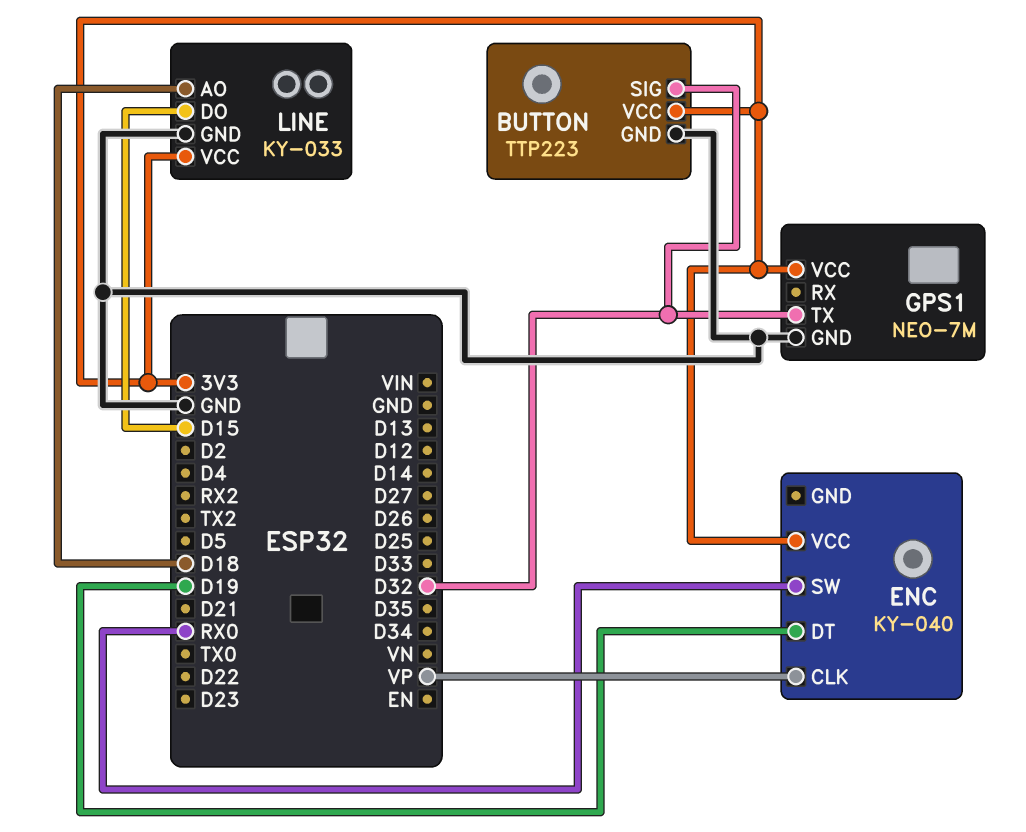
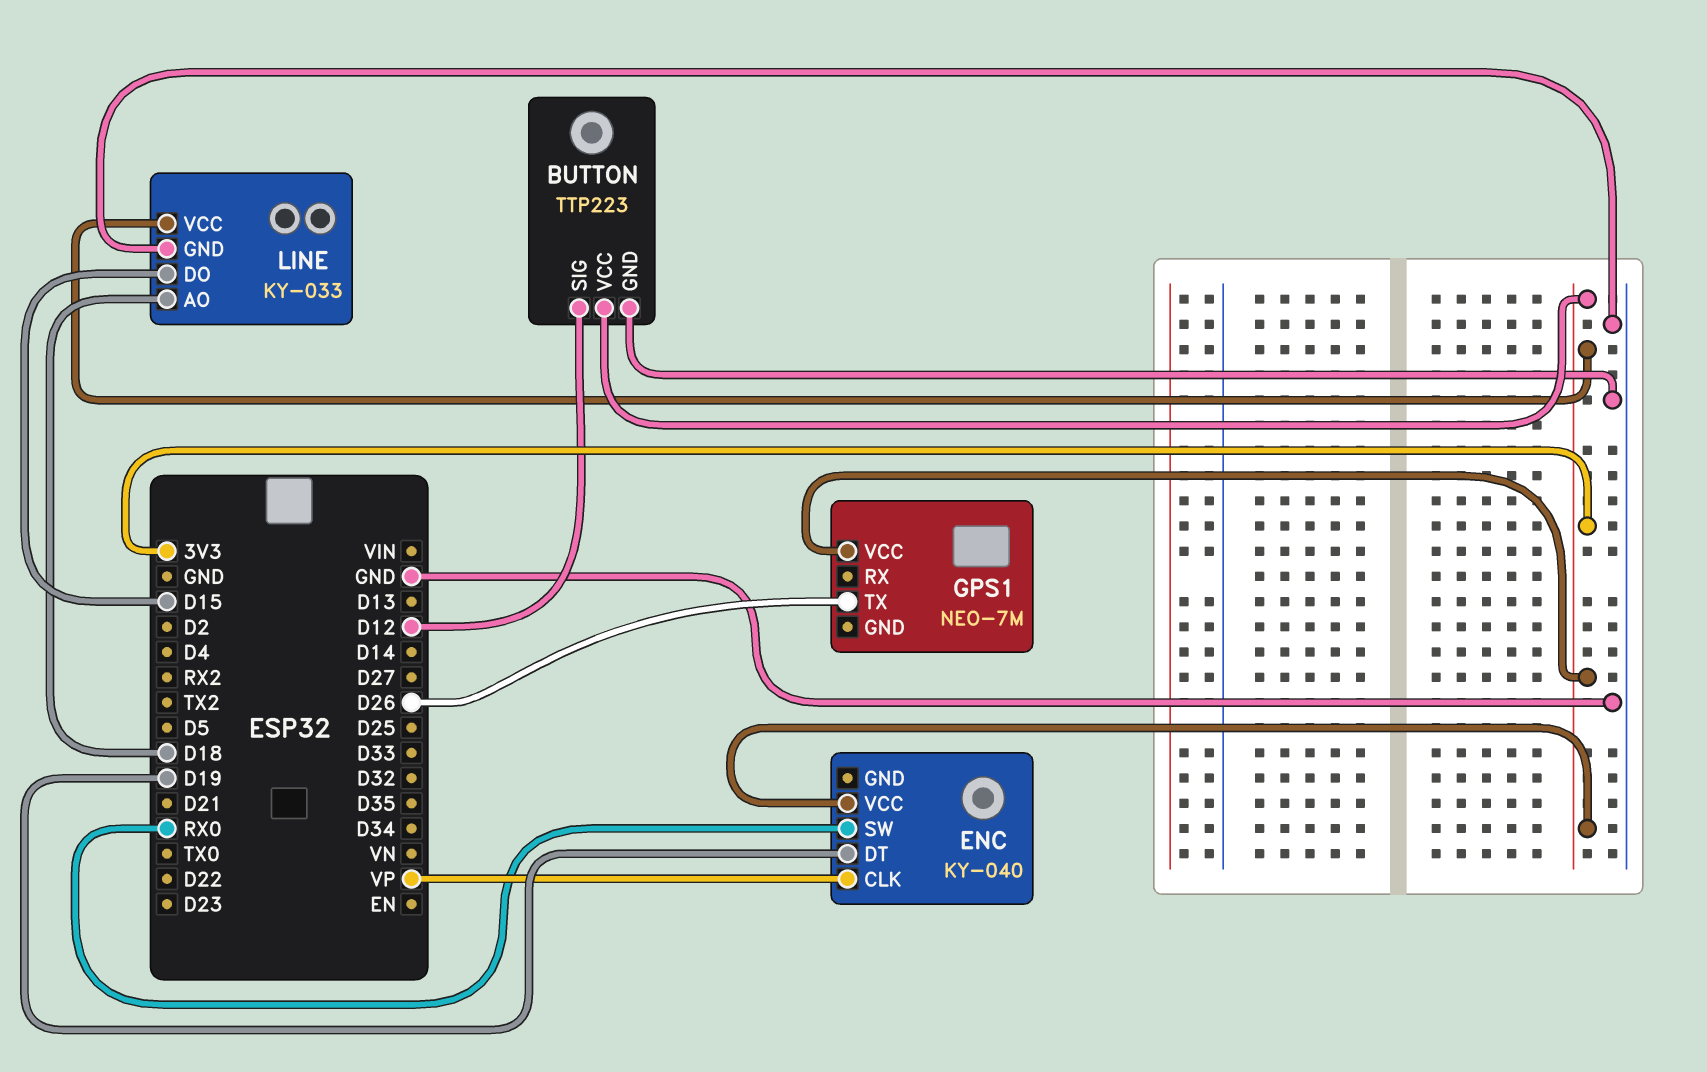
BUTTON pin SIG: D32 -> D12
GPS1 pin GND: GND -> none
GPS1 pin TX: D32 -> D26

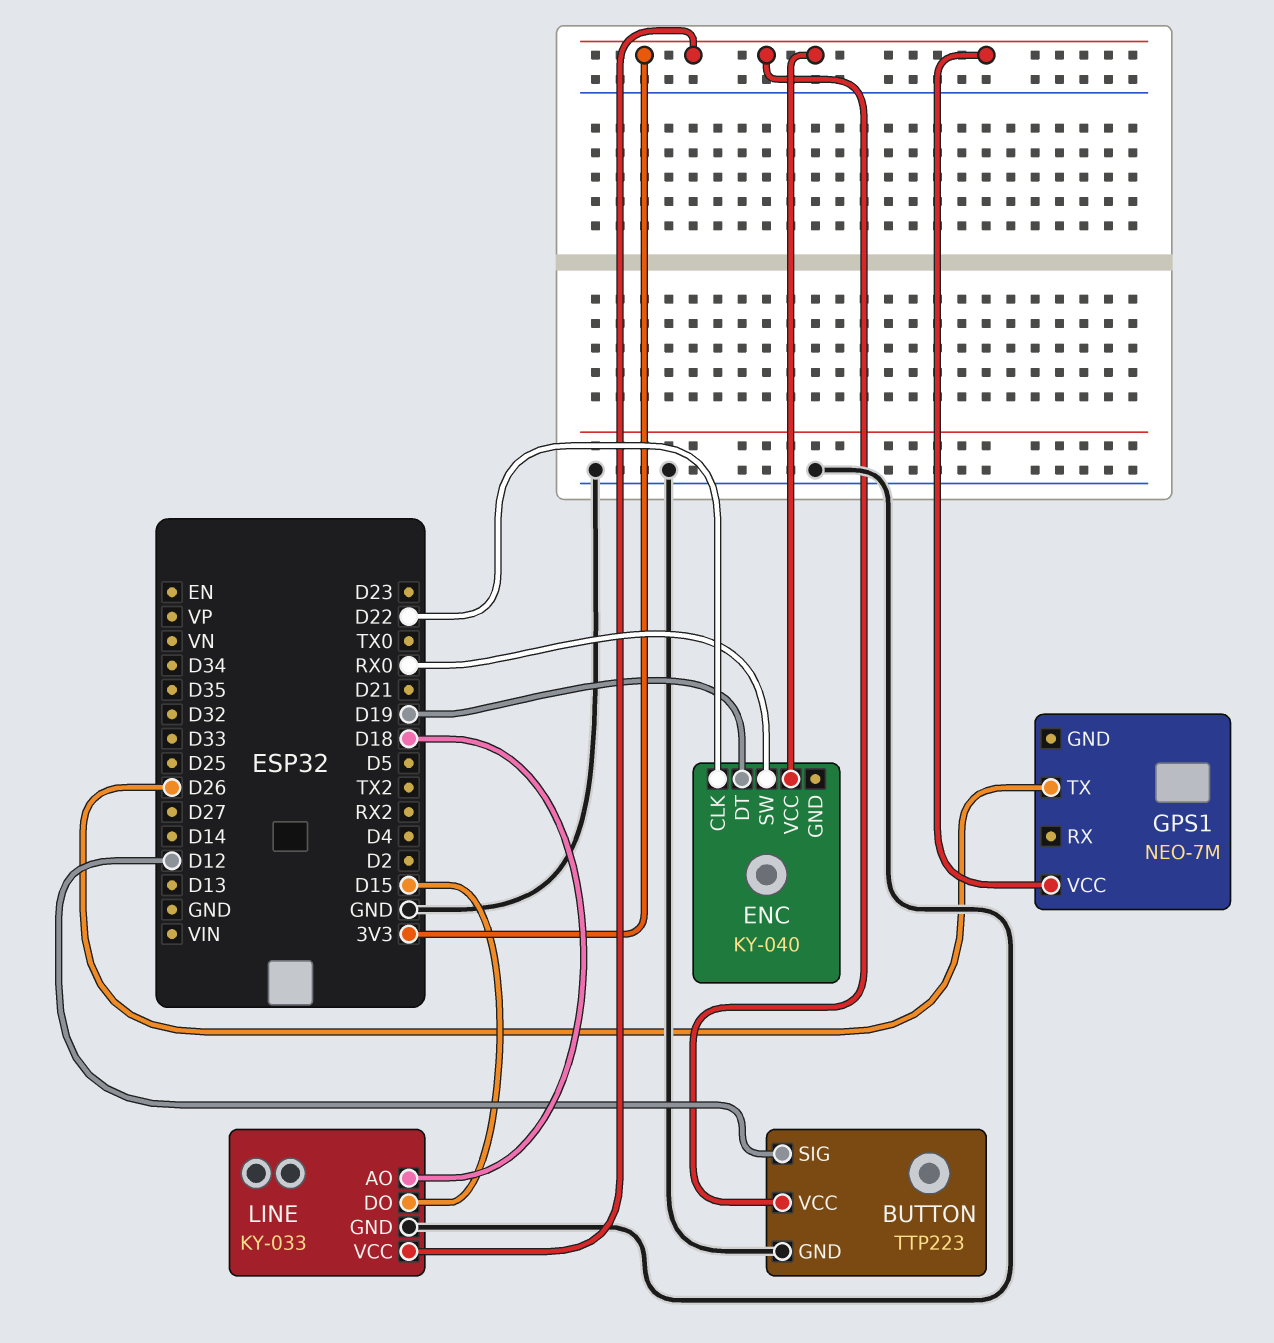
ENC pin CLK: VP -> D22

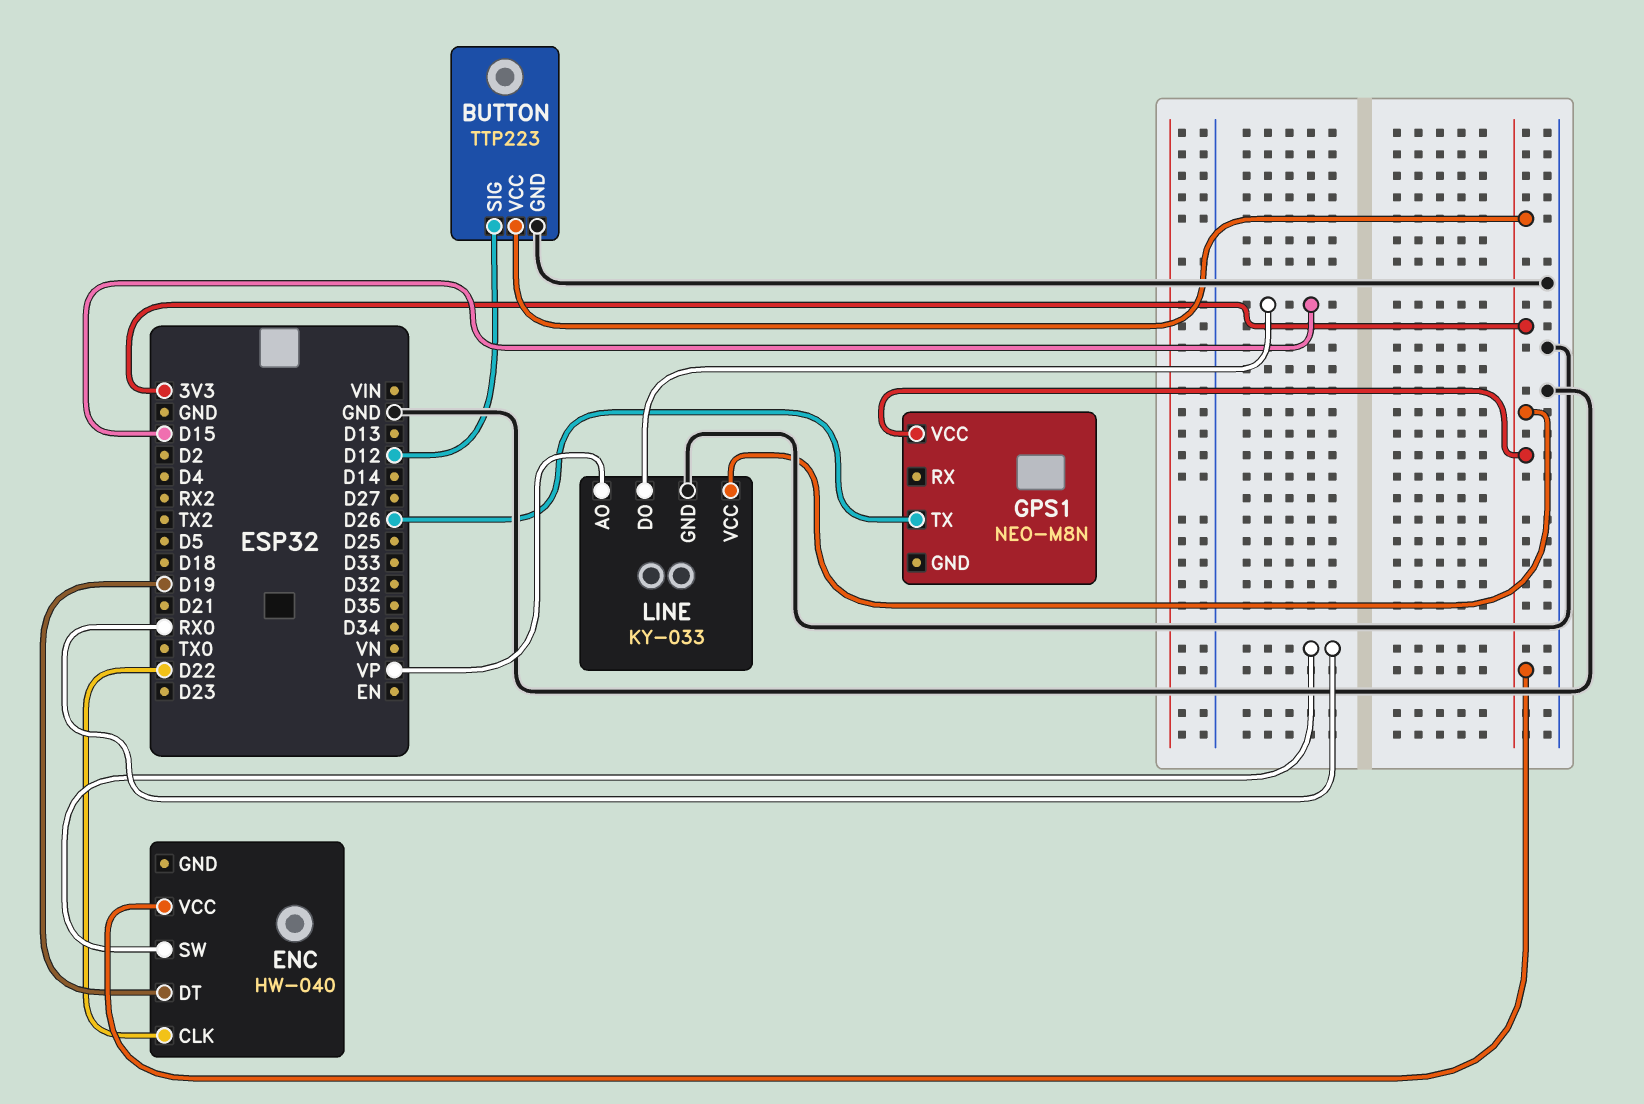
ENC: KY-040 -> HW-040
GPS1: NEO-7M -> NEO-M8N
LINE pin AO: D18 -> VP

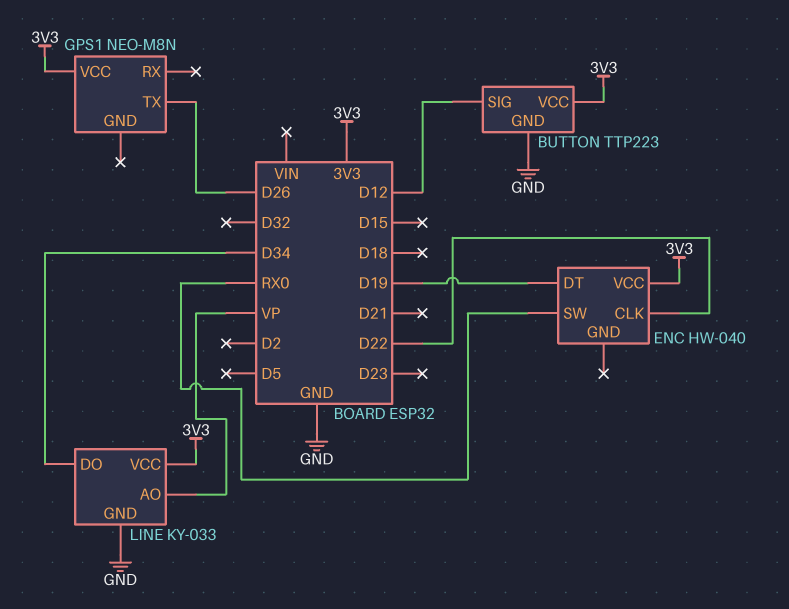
LINE pin DO: D15 -> D34

